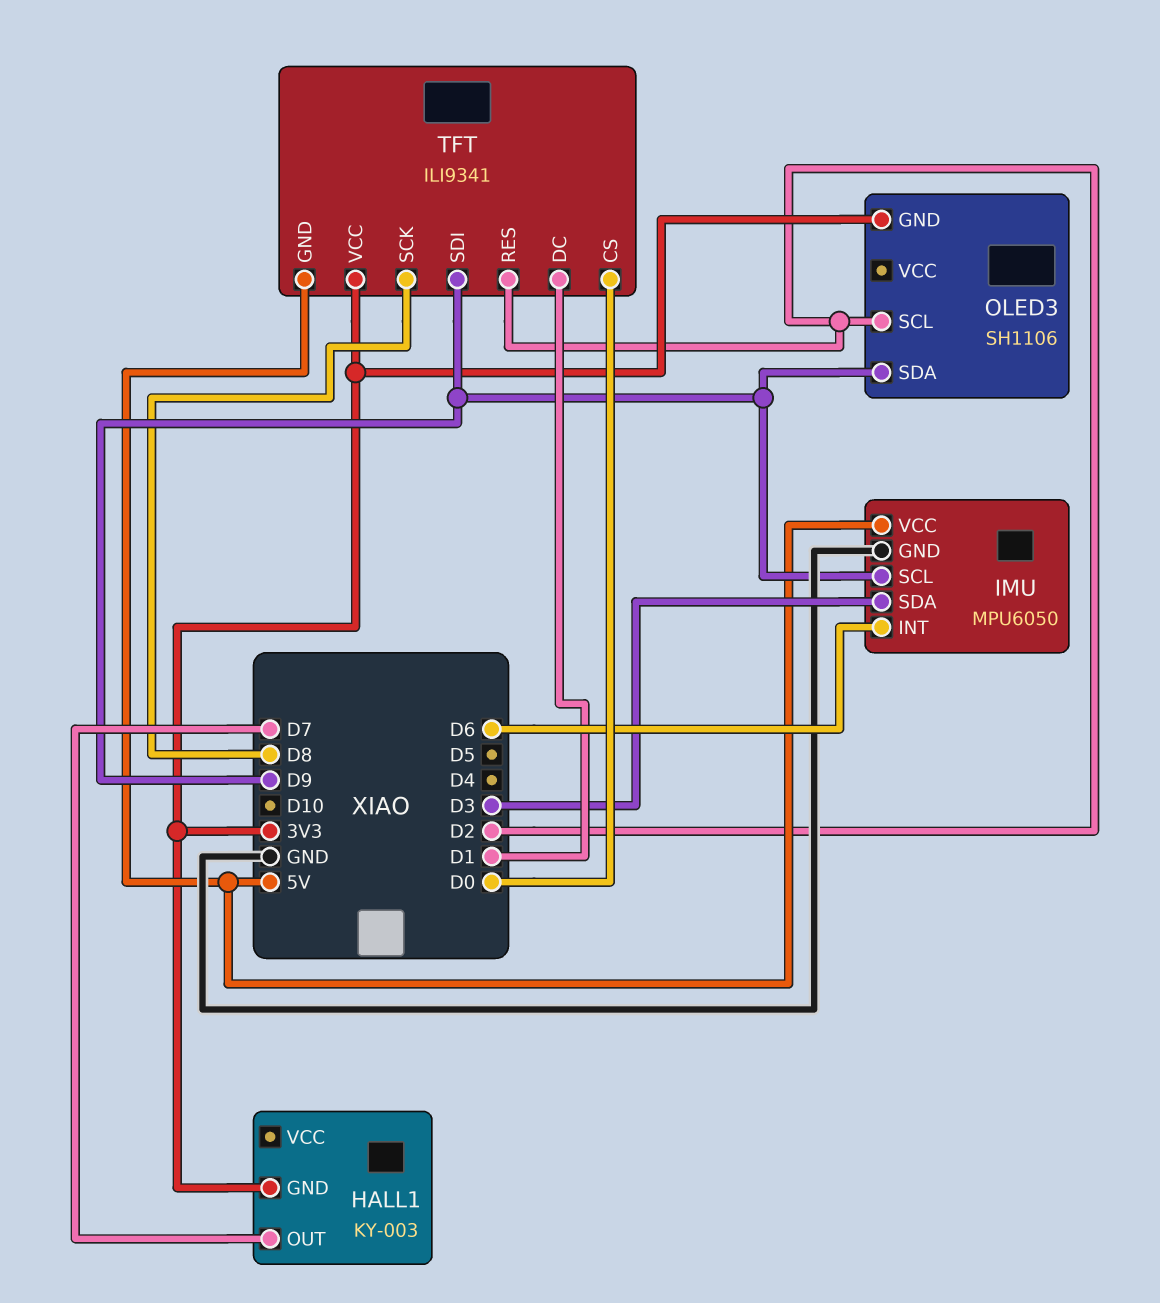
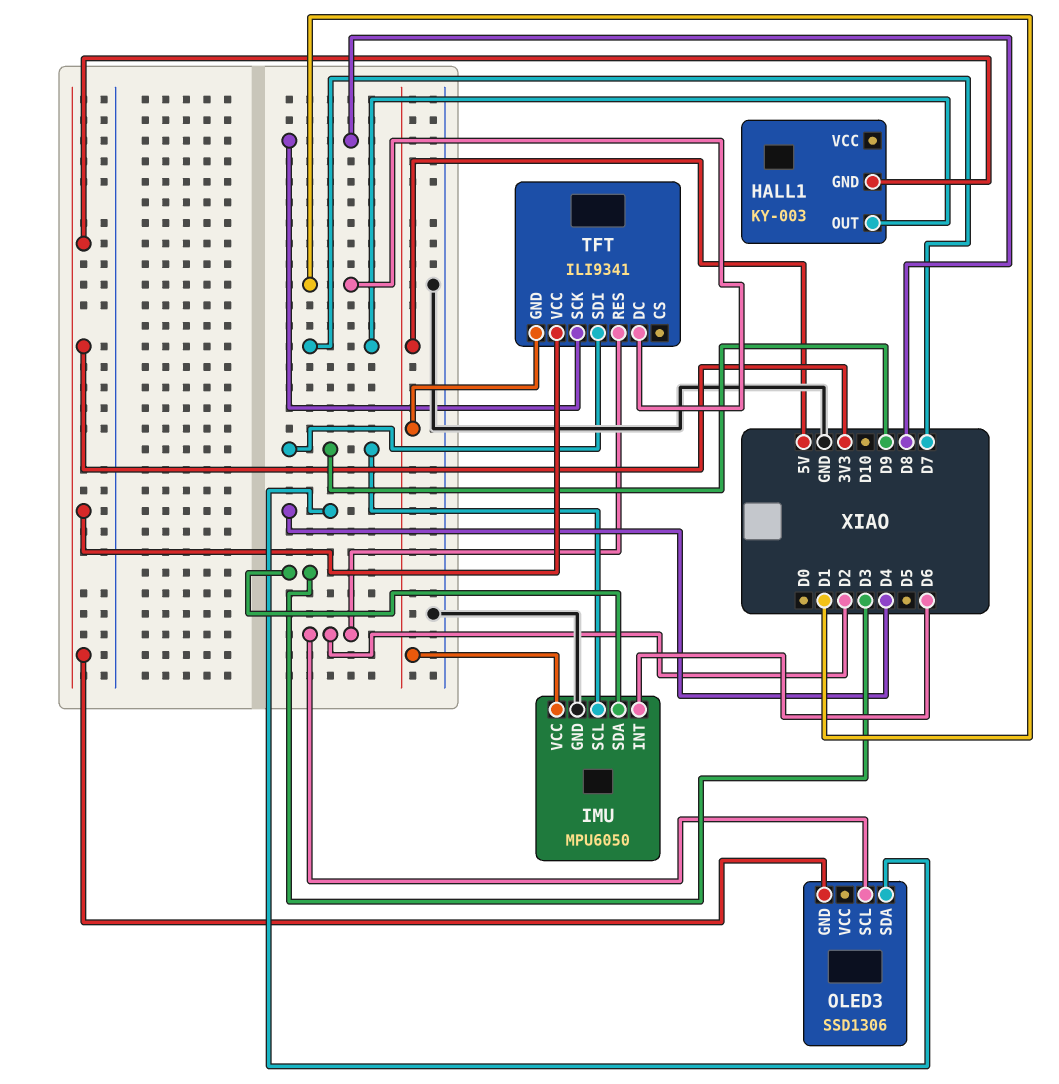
OLED3: SH1106 -> SSD1306
OLED3 pin SDA: D9 -> D4
TFT pin CS: D0 -> none

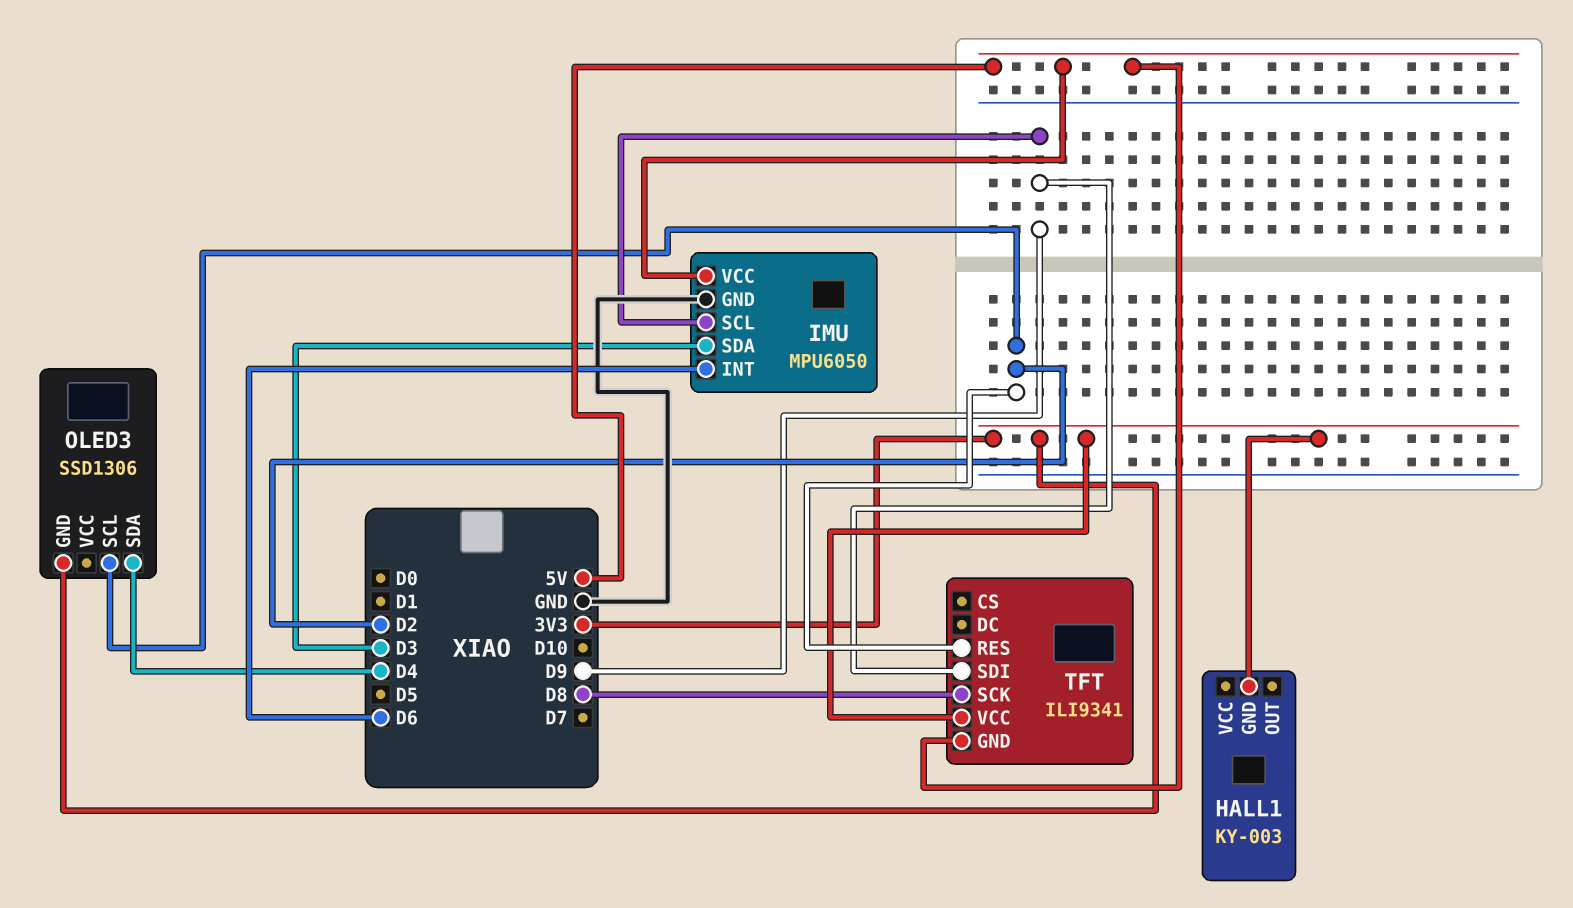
HALL1 pin OUT: D7 -> none
TFT pin DC: D1 -> none

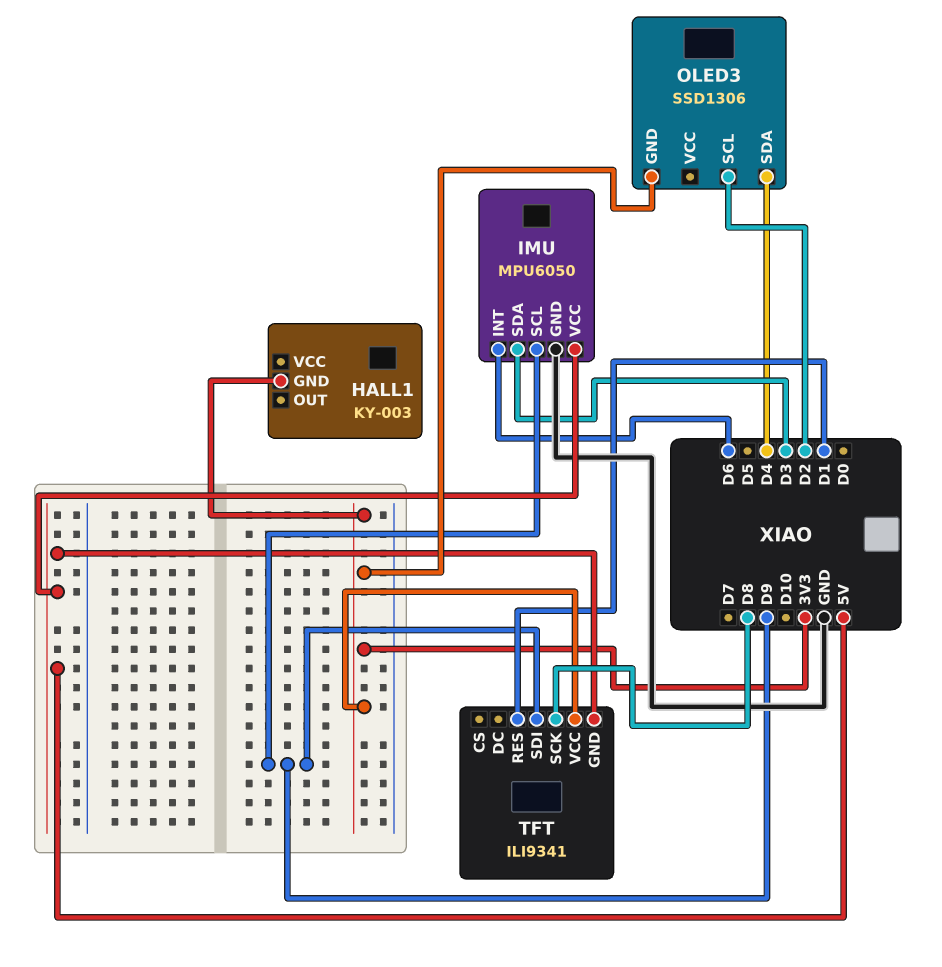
TFT pin RES: D2 -> D1

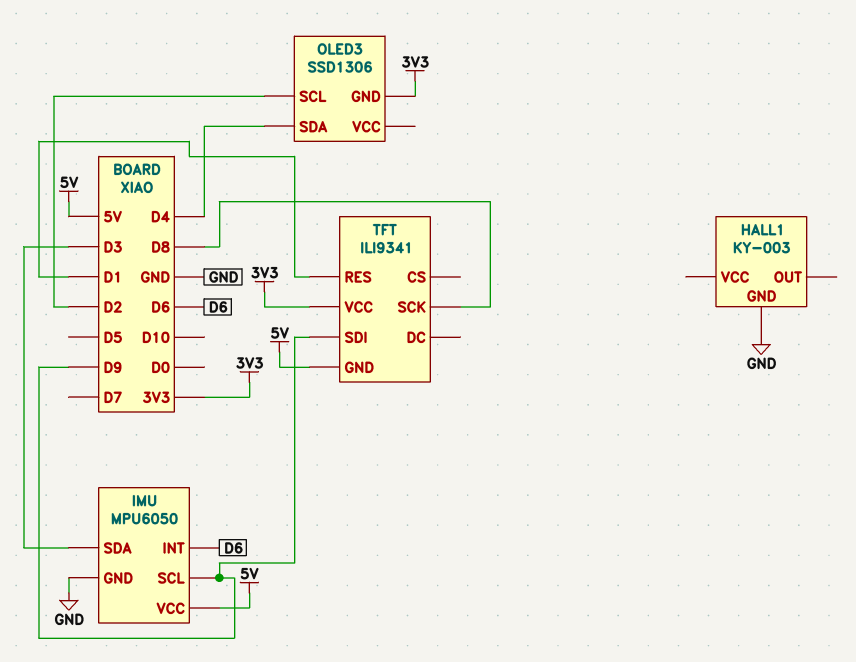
HALL1 pin GND: 3V3 -> GND

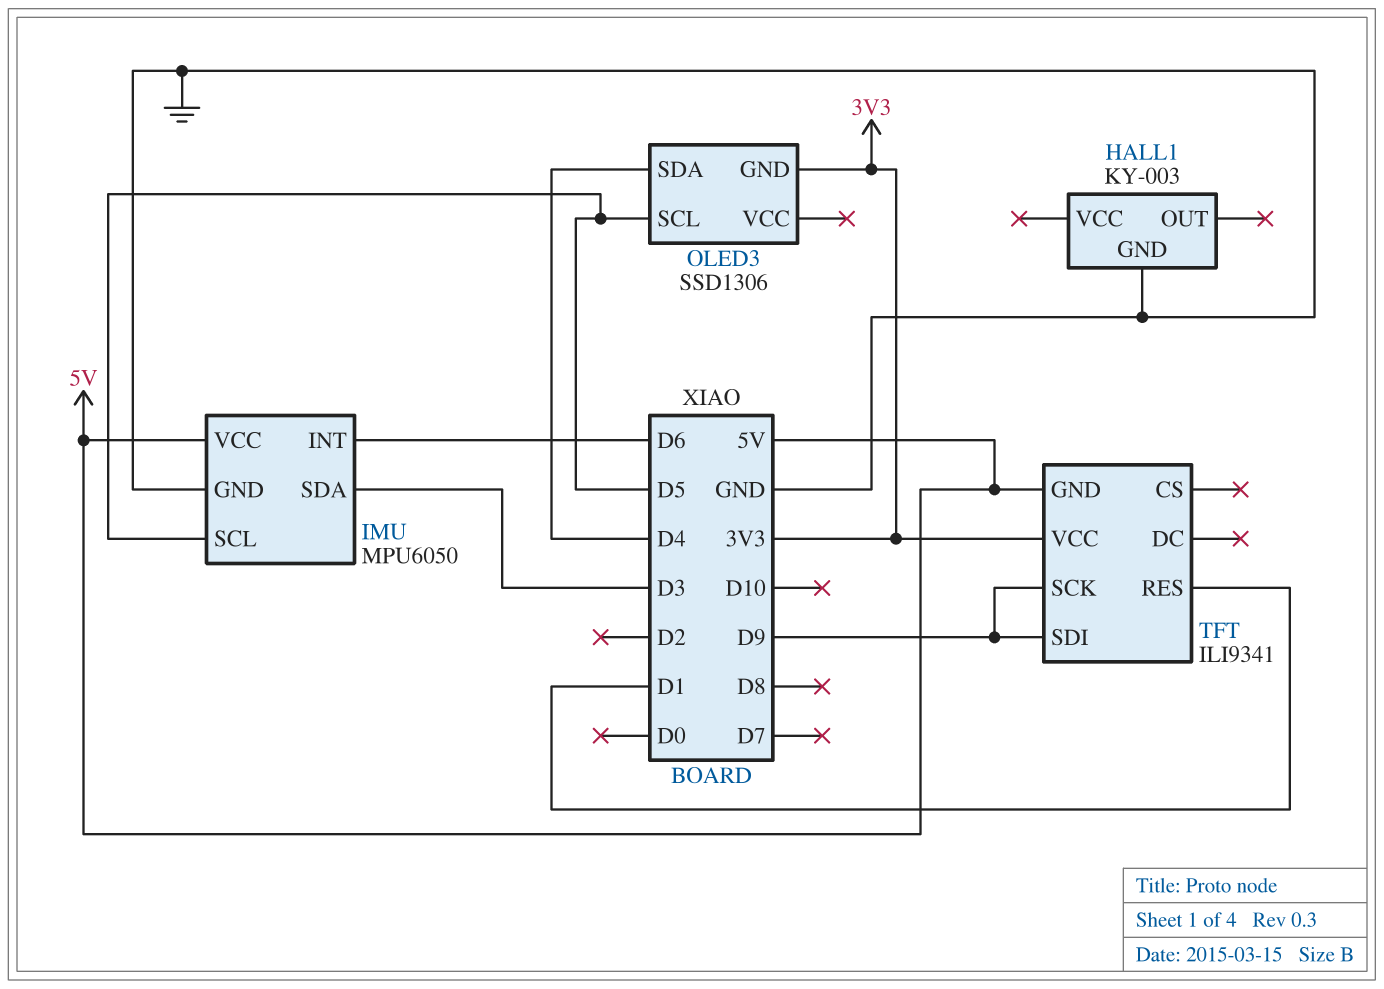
IMU pin SCL: D9 -> D5
OLED3 pin SCL: D2 -> D5
TFT pin SCK: D8 -> D9

